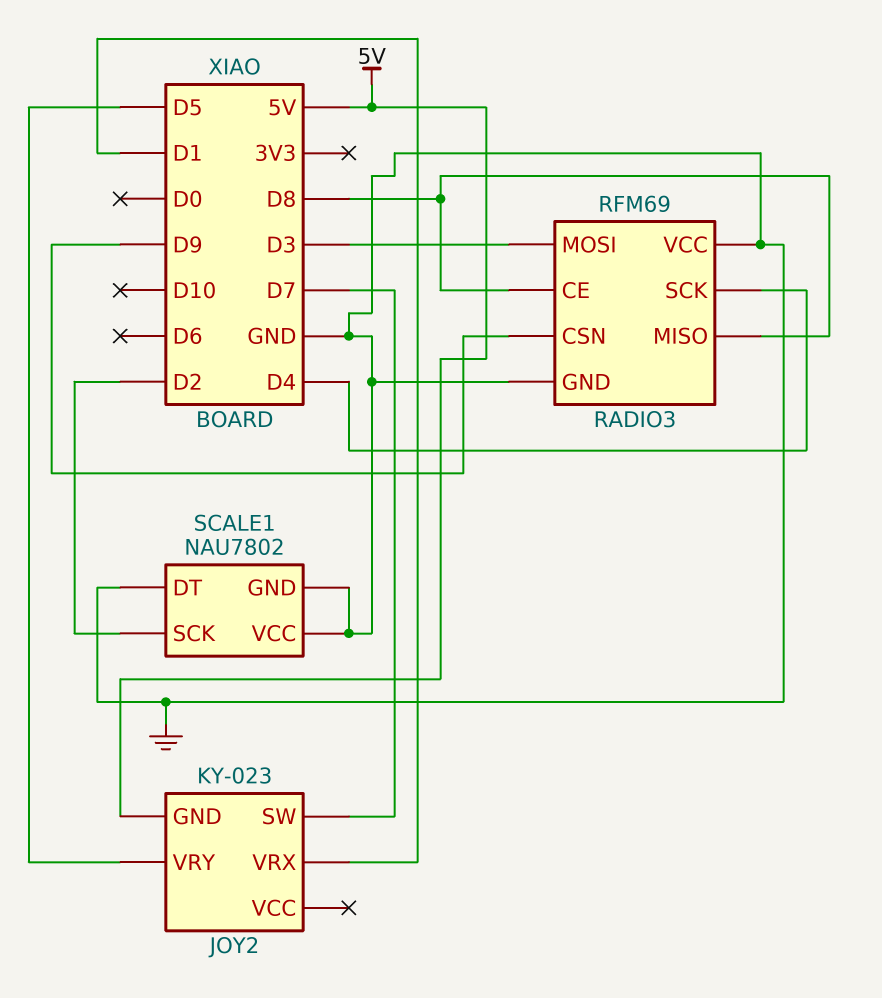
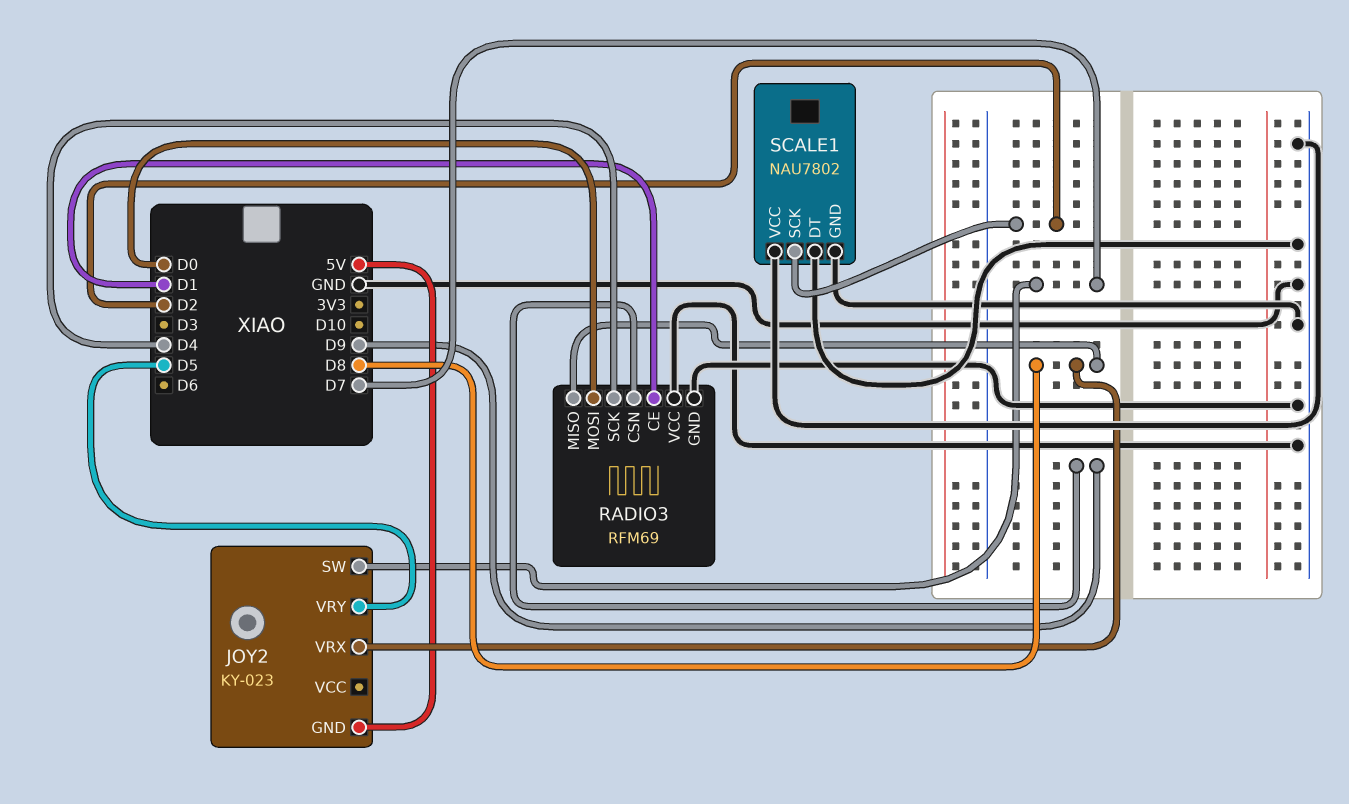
JOY2 pin VRX: D1 -> D8
RADIO3 pin CE: D8 -> D1
RADIO3 pin MOSI: D3 -> D0

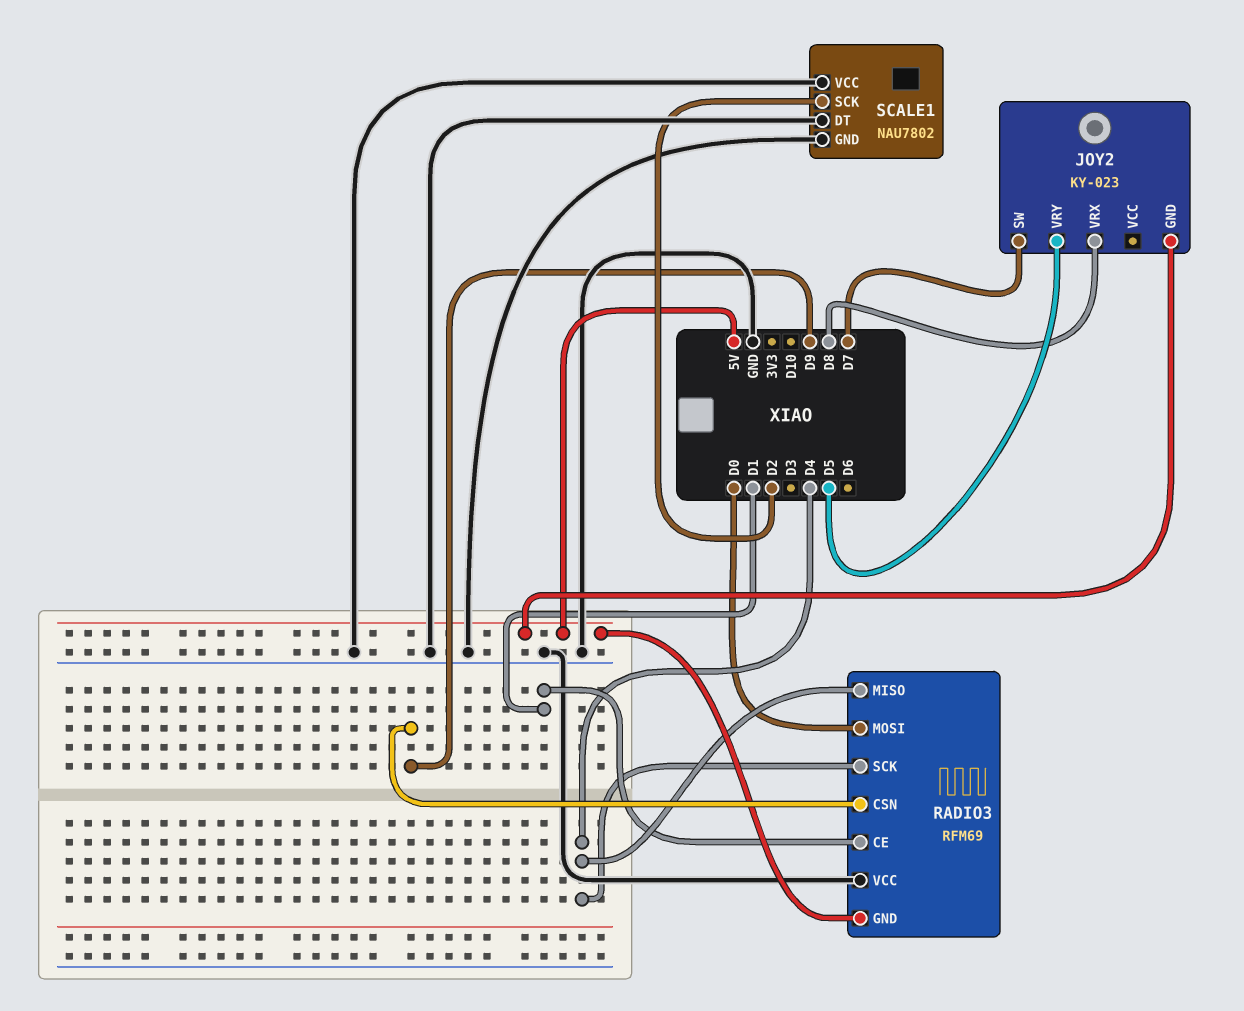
RADIO3 pin GND: GND -> 5V
RADIO3 pin MISO: D8 -> D4

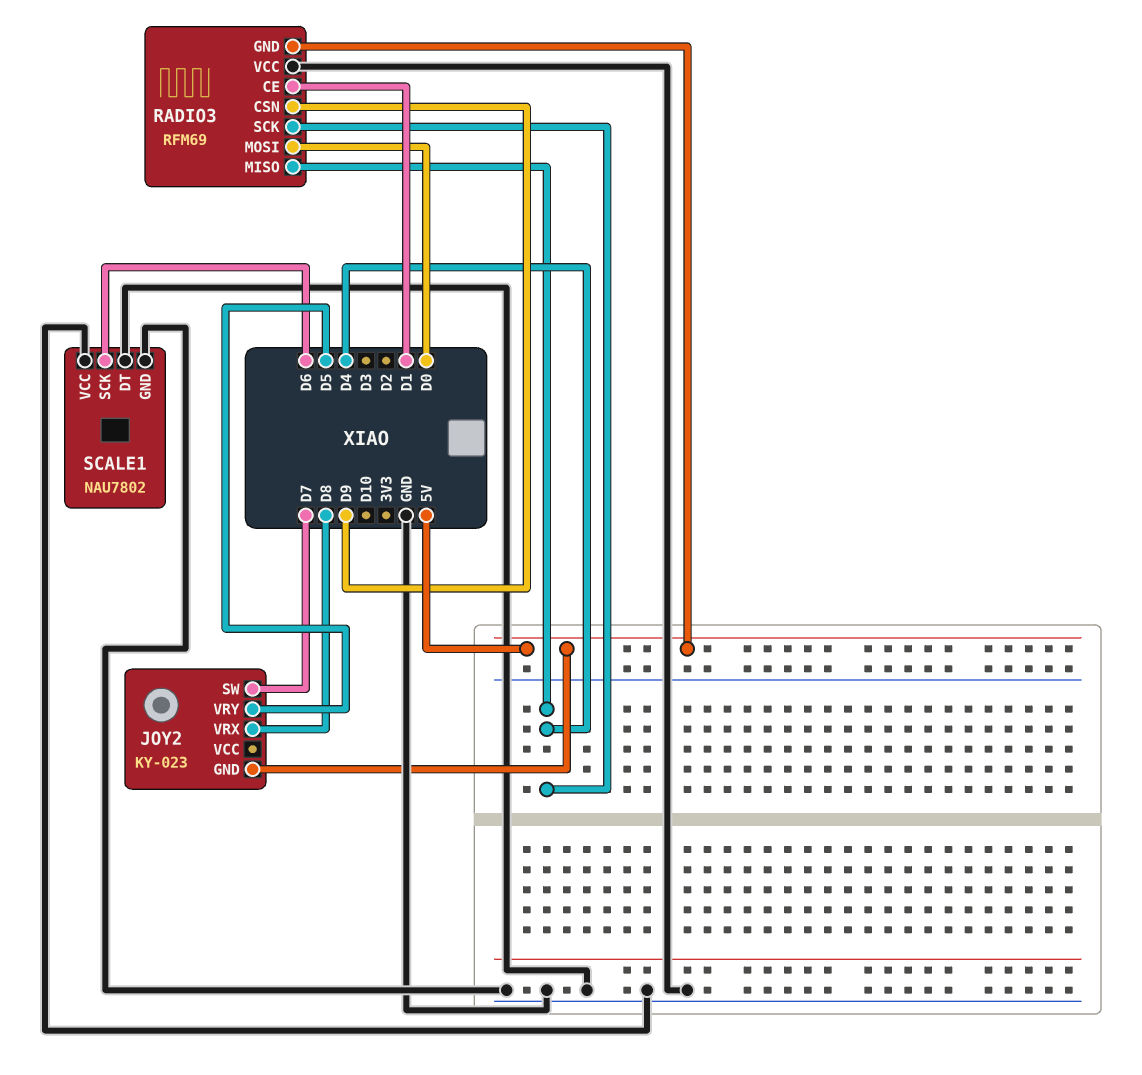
SCALE1 pin SCK: D2 -> D6

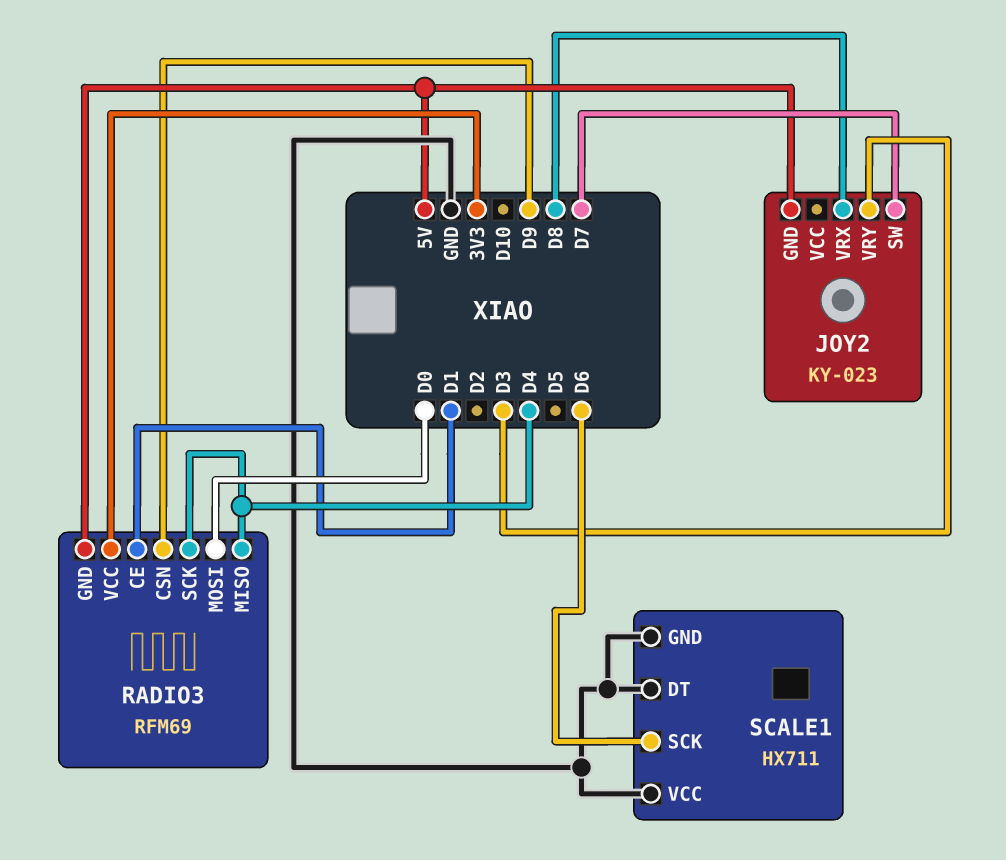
JOY2 pin VRY: D5 -> D3
RADIO3 pin VCC: GND -> 3V3
SCALE1: NAU7802 -> HX711

